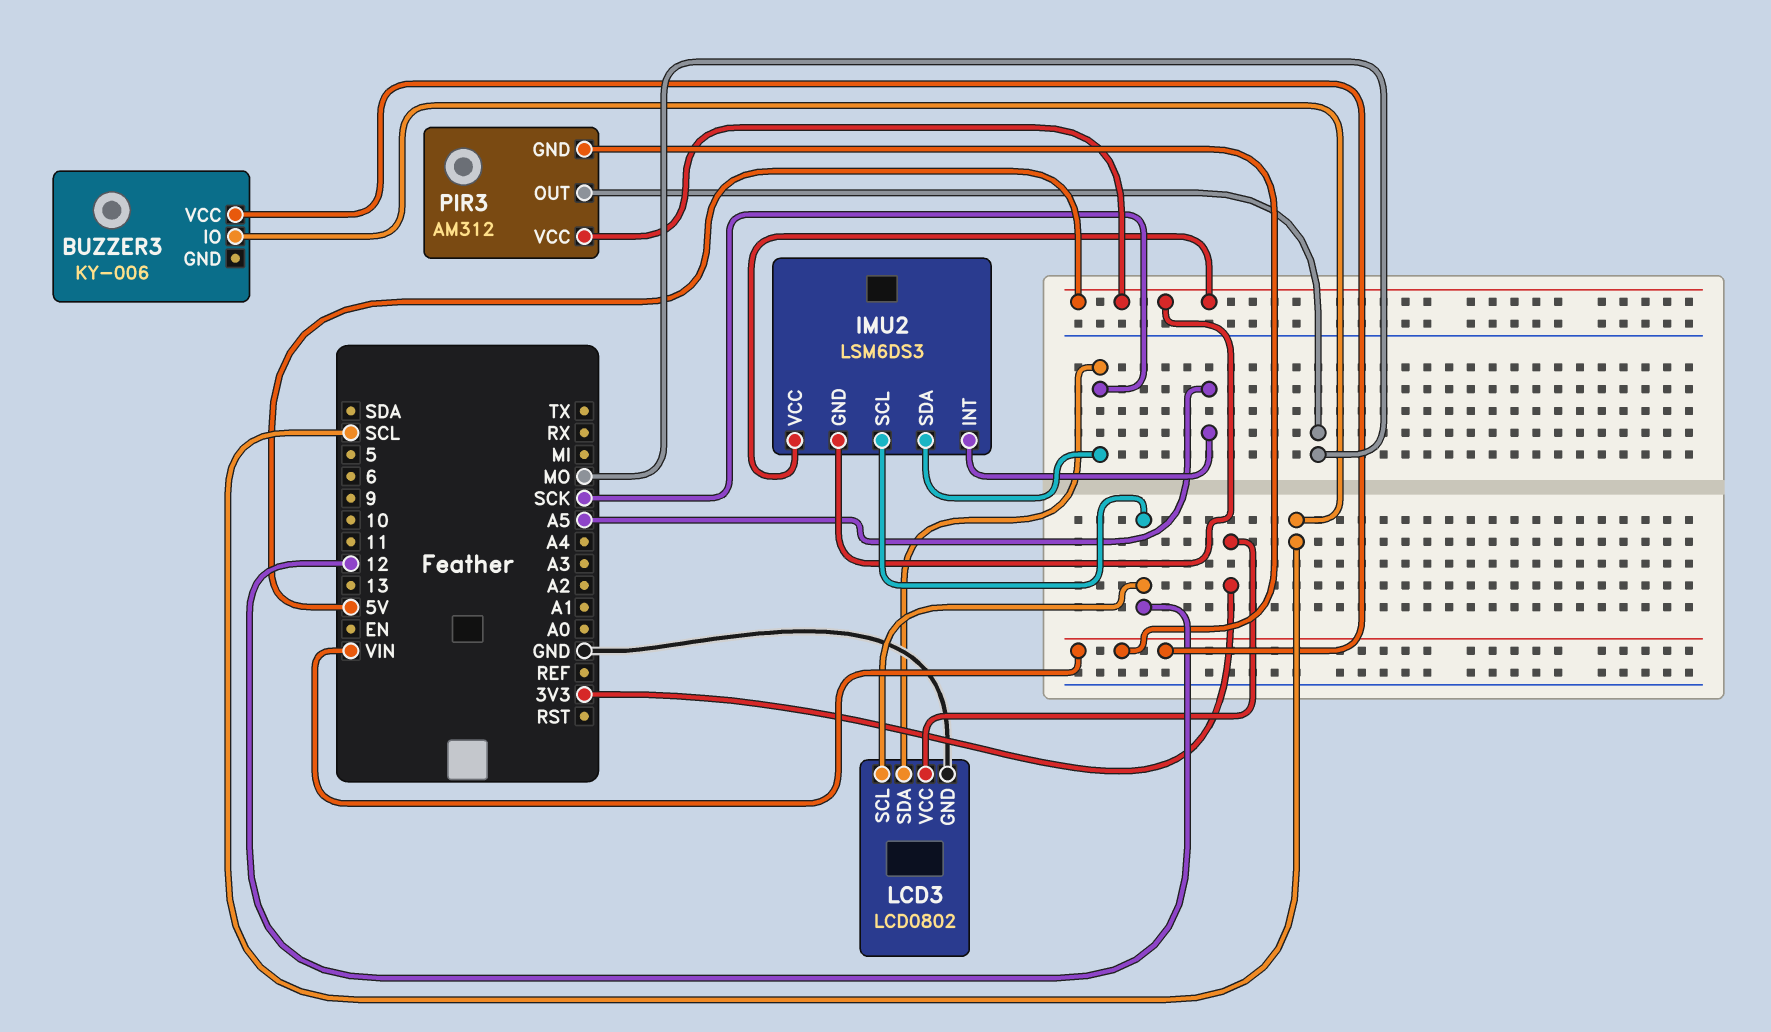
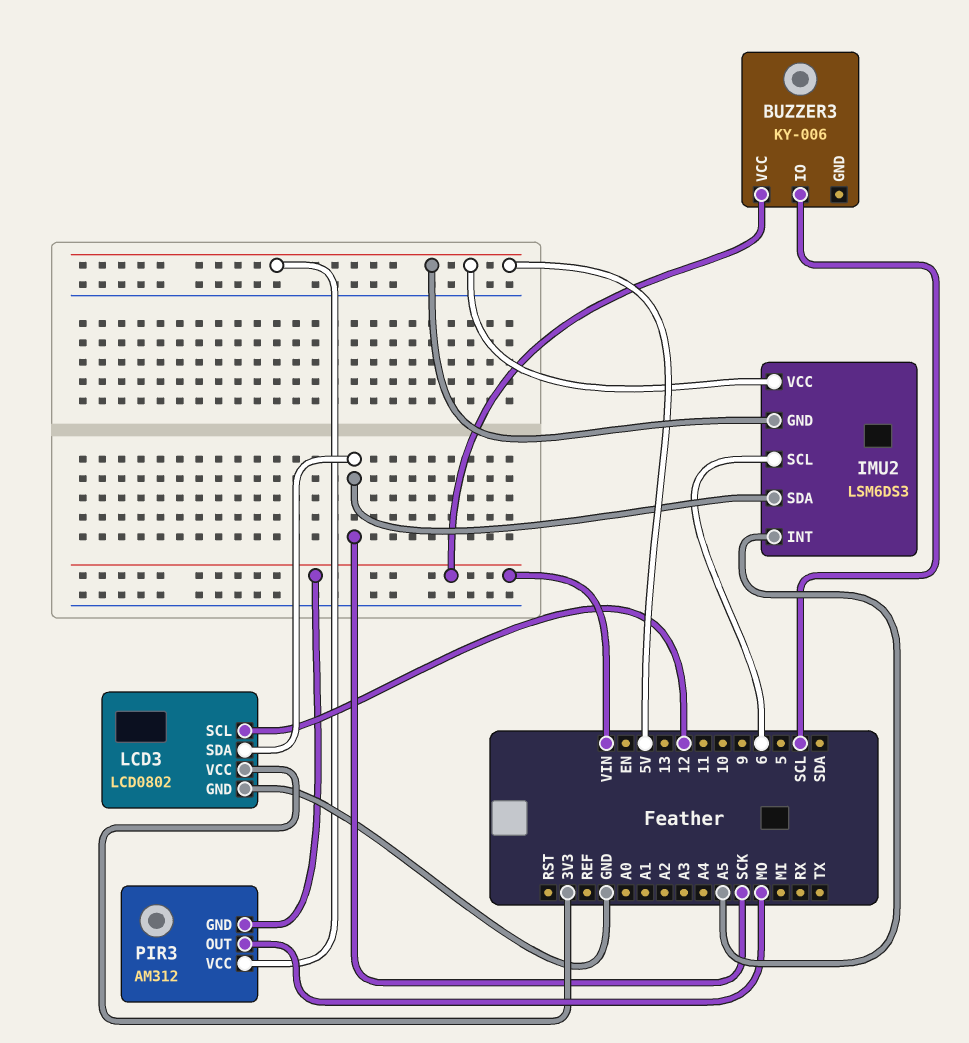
IMU2 pin SCL: 12 -> 6

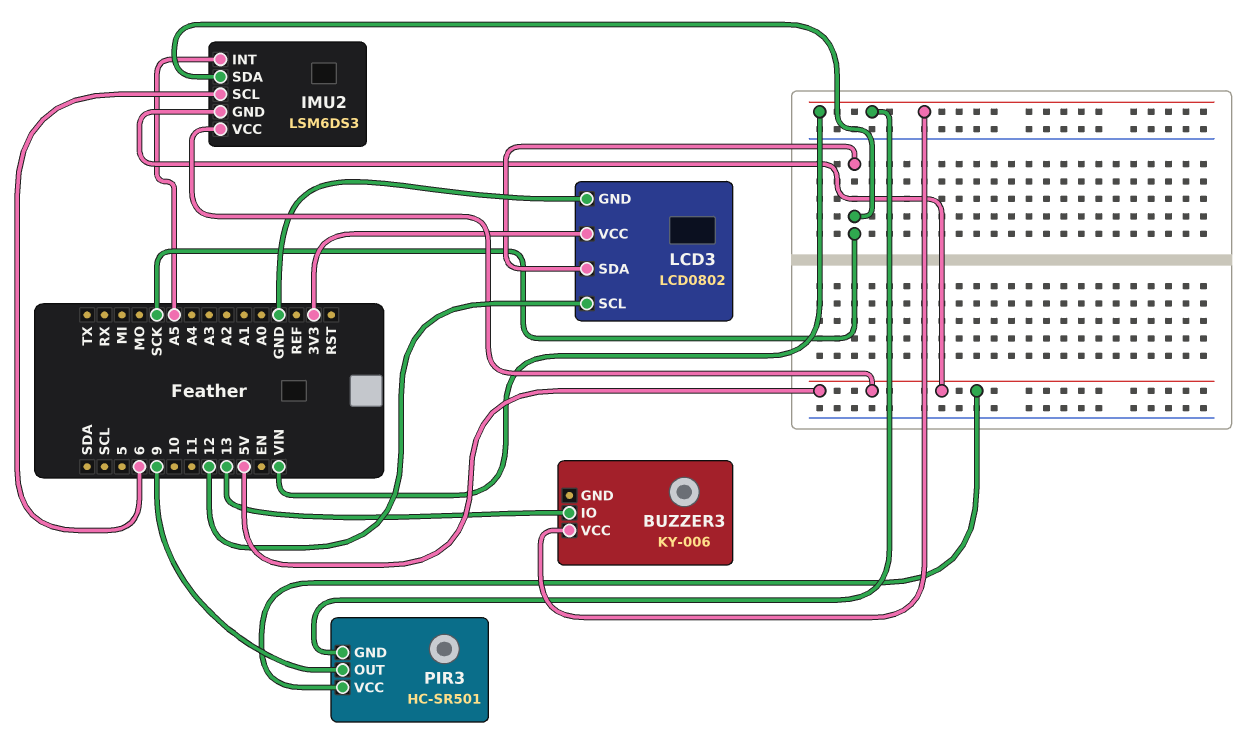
BUZZER3 pin IO: SCL -> 13
PIR3: AM312 -> HC-SR501
PIR3 pin OUT: MO -> 9

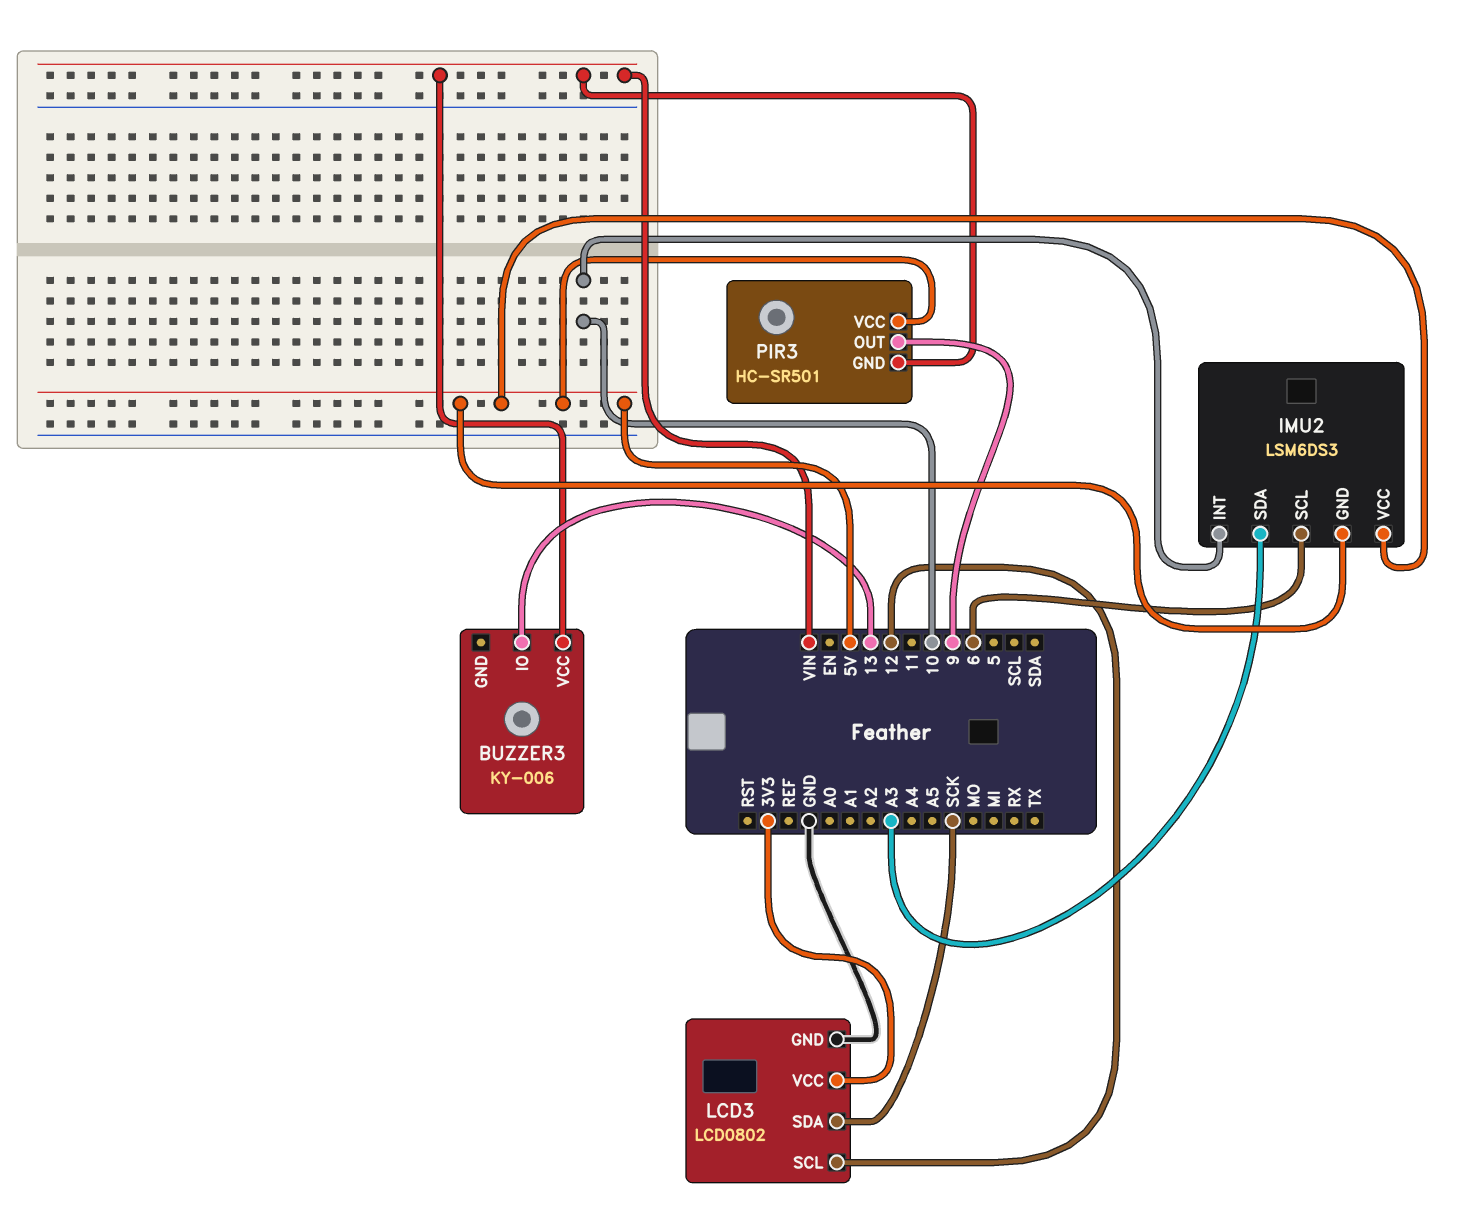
IMU2 pin INT: A5 -> 10
IMU2 pin SDA: SCK -> A3

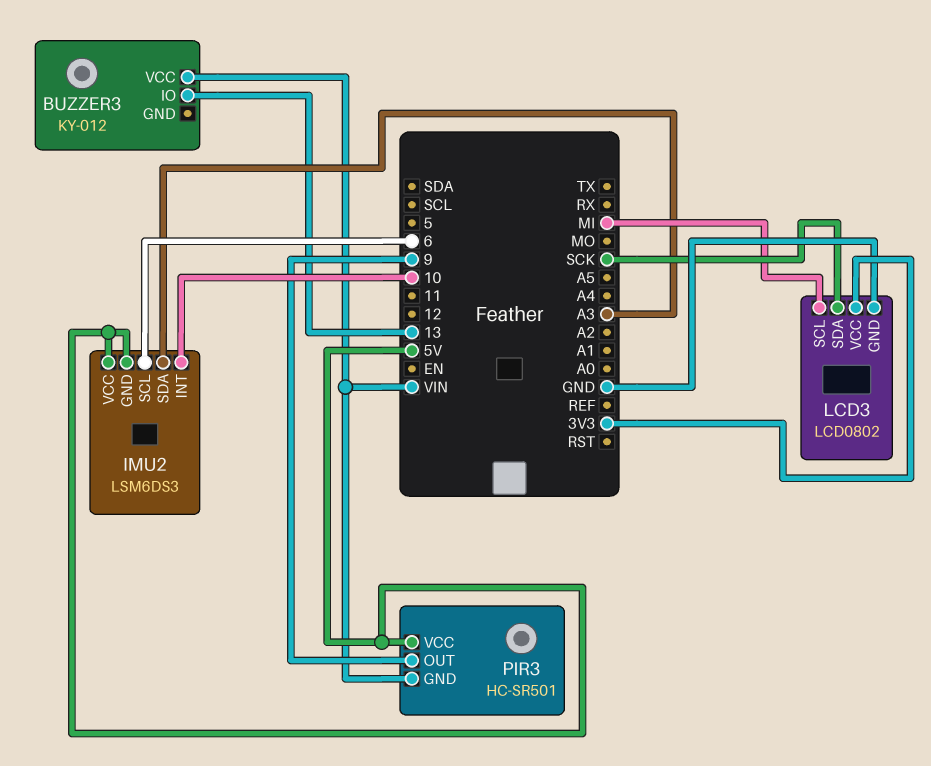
BUZZER3: KY-006 -> KY-012
LCD3 pin SCL: 12 -> MI

